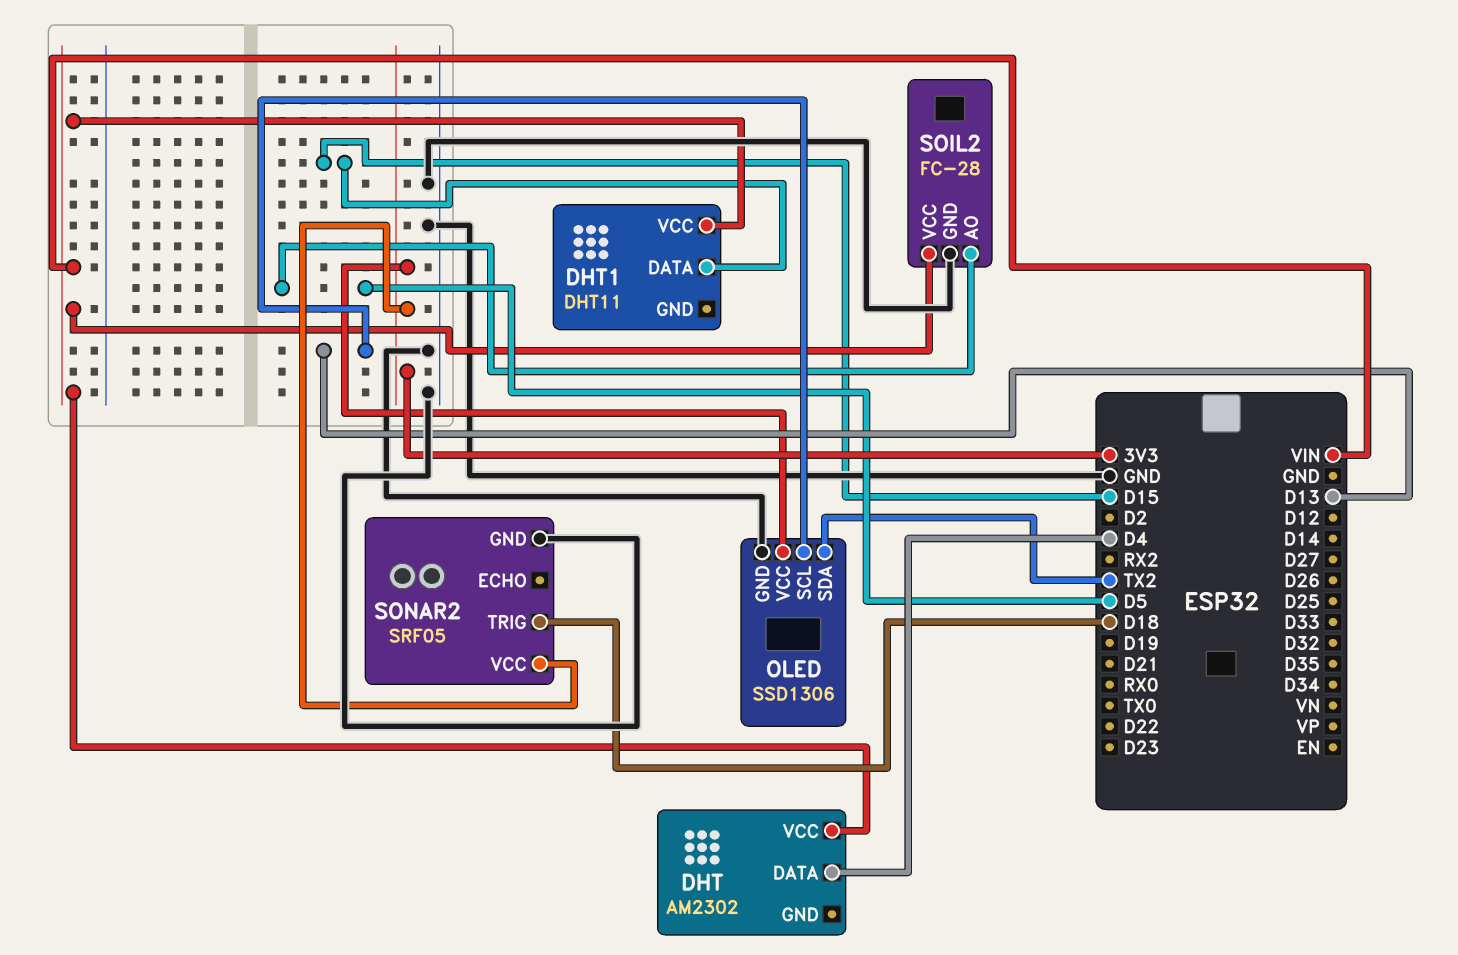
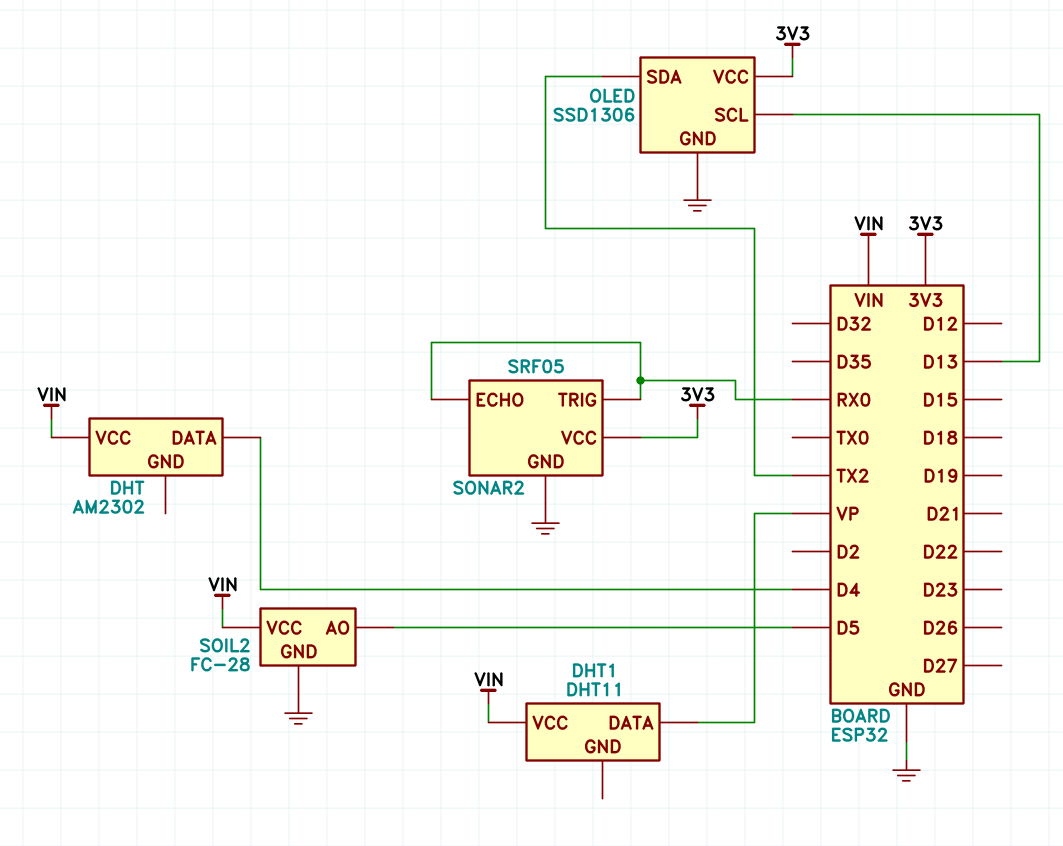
DHT1 pin DATA: D15 -> VP
SONAR2 pin ECHO: none -> RX0
SONAR2 pin TRIG: D18 -> RX0

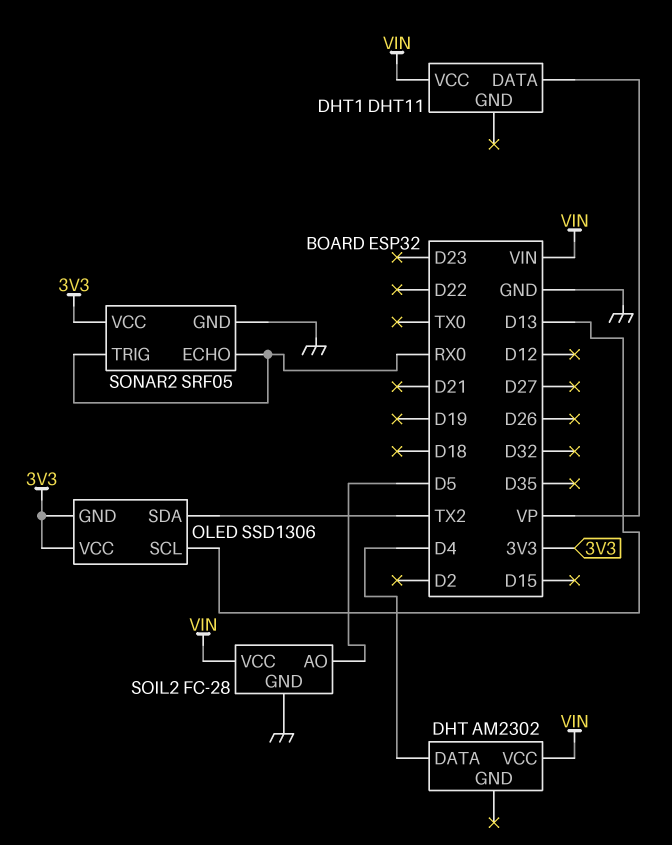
OLED pin GND: GND -> 3V3

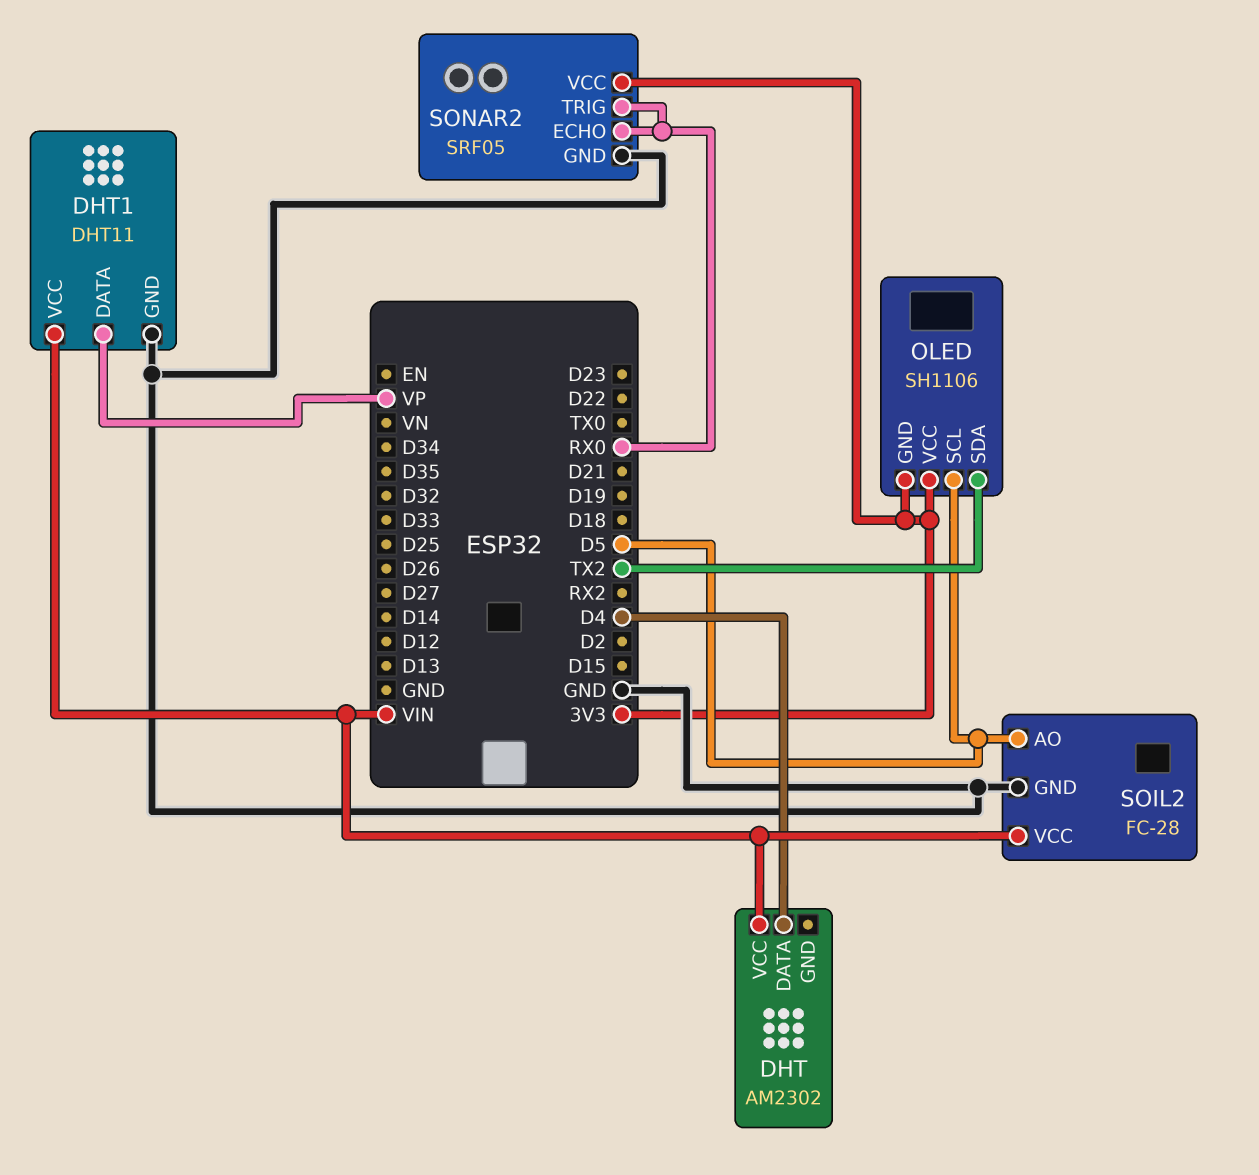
DHT1 pin GND: none -> GND
OLED: SSD1306 -> SH1106
OLED pin SCL: D13 -> D5

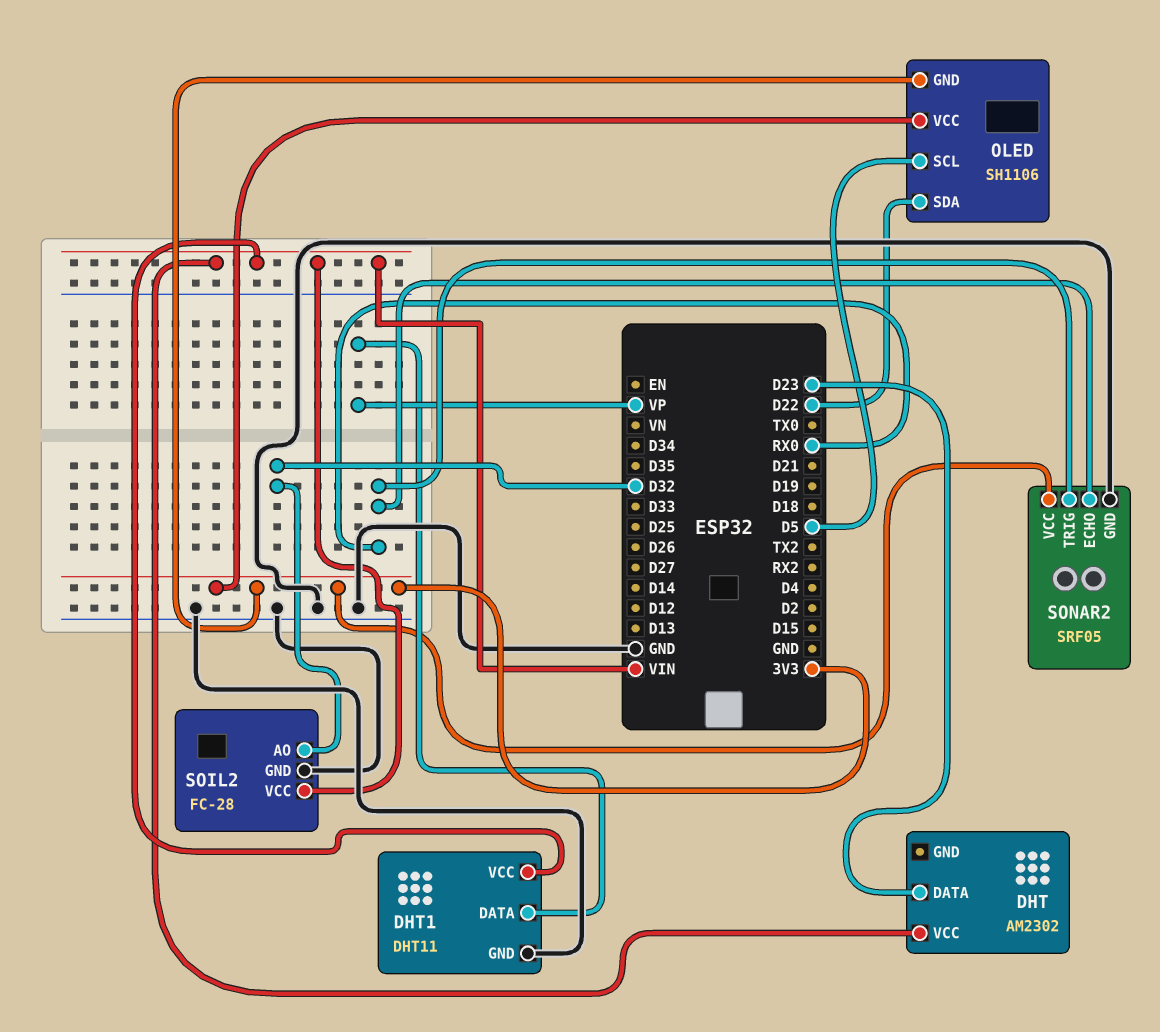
DHT pin DATA: D4 -> D23
OLED pin SDA: TX2 -> D22
SOIL2 pin AO: D5 -> D32

